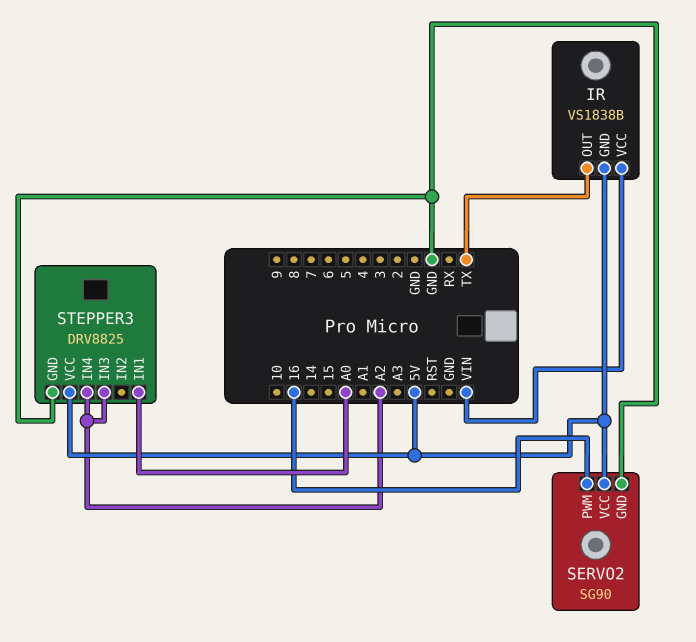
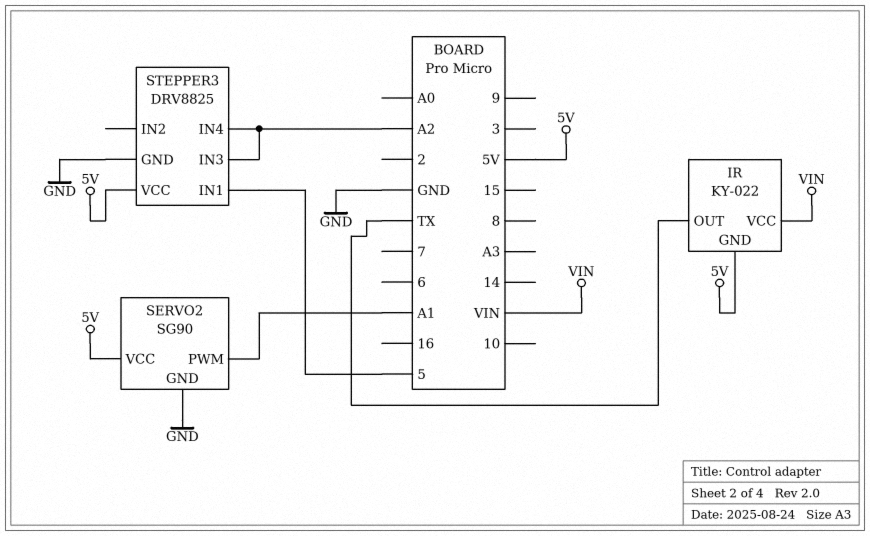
IR: VS1838B -> KY-022
SERVO2 pin PWM: 16 -> A1
STEPPER3 pin IN1: A0 -> 5

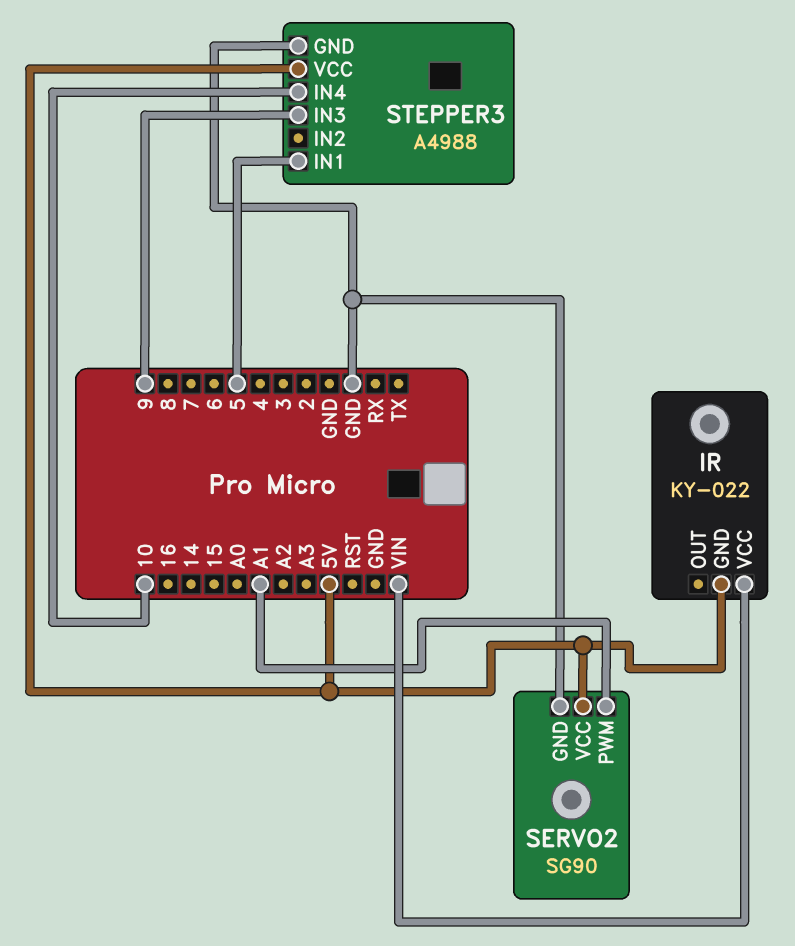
IR pin OUT: TX -> none
STEPPER3: DRV8825 -> A4988
STEPPER3 pin IN3: A2 -> 9
STEPPER3 pin IN4: A2 -> 10

